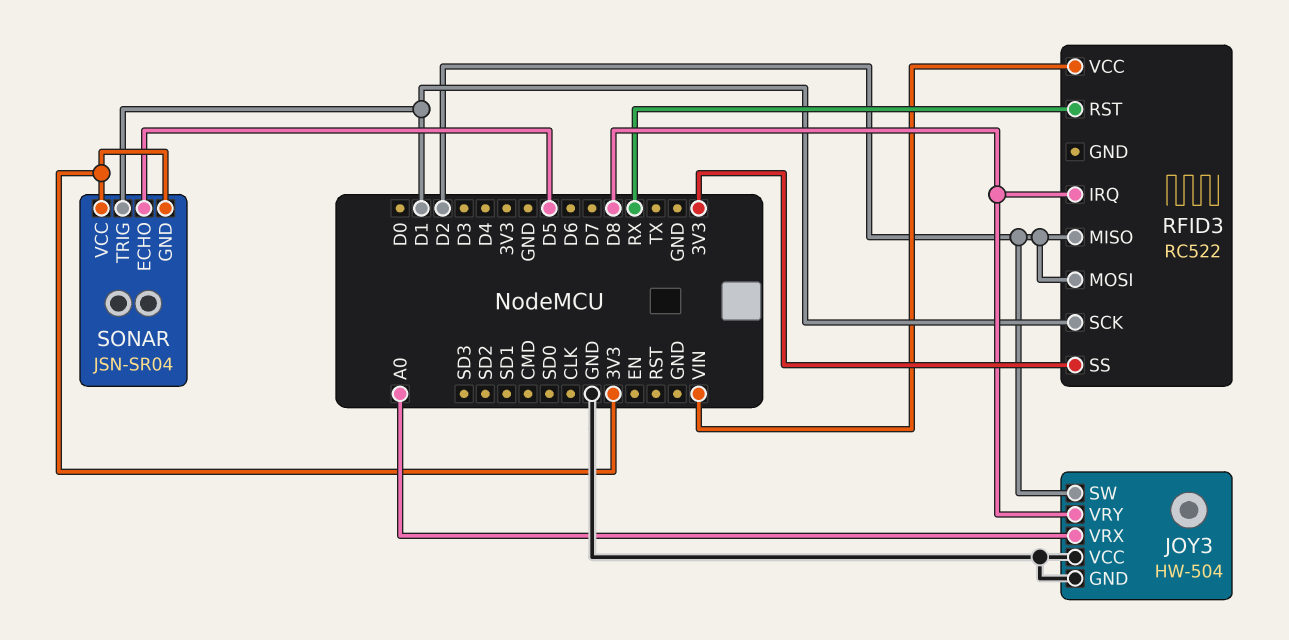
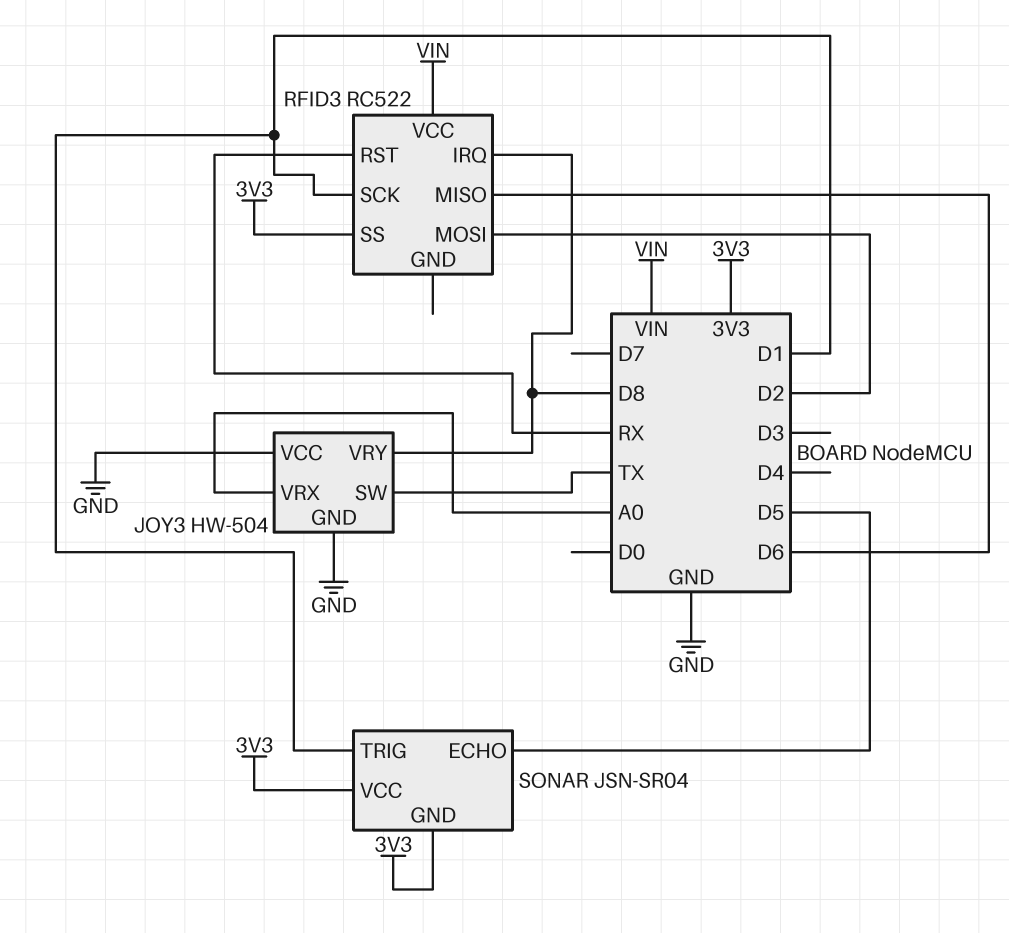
JOY3 pin SW: D2 -> TX
RFID3 pin MISO: D2 -> D6

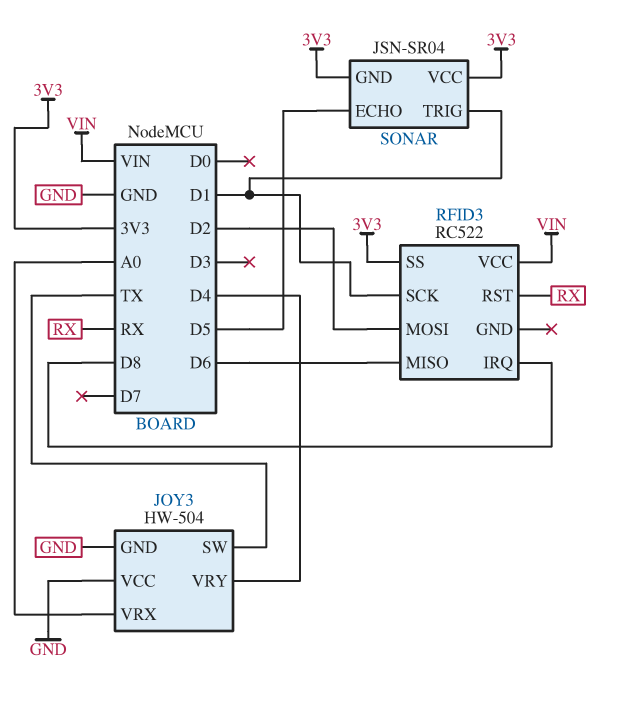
JOY3 pin VRY: D8 -> D4

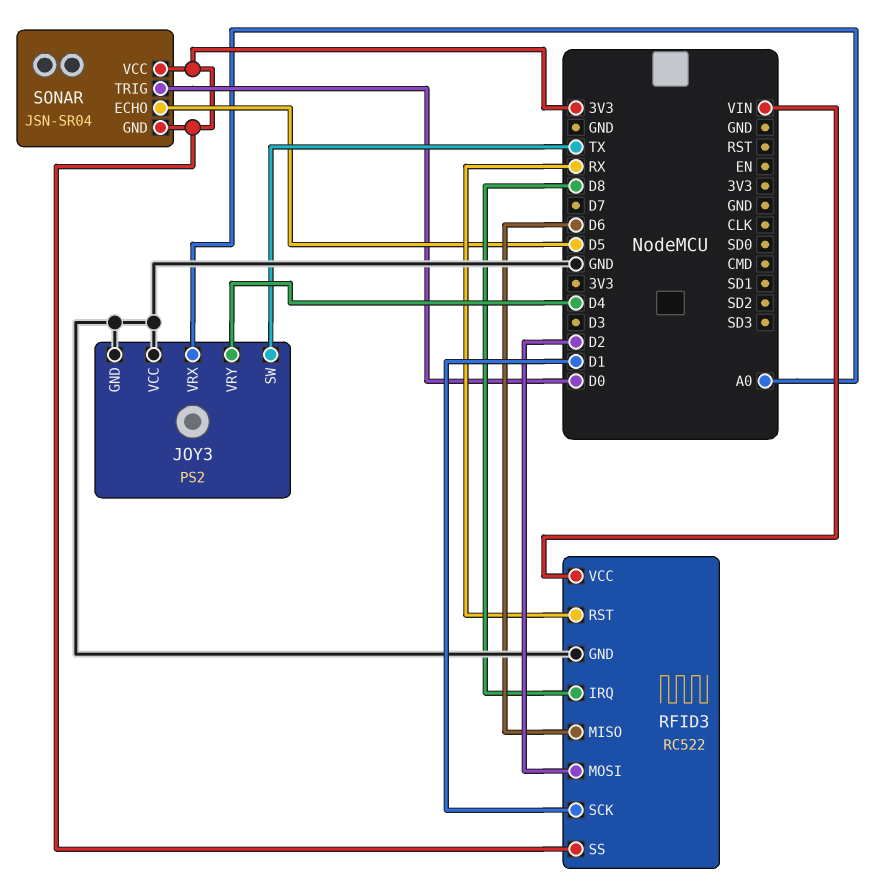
JOY3: HW-504 -> PS2
RFID3 pin GND: none -> GND
SONAR pin TRIG: D1 -> D0

